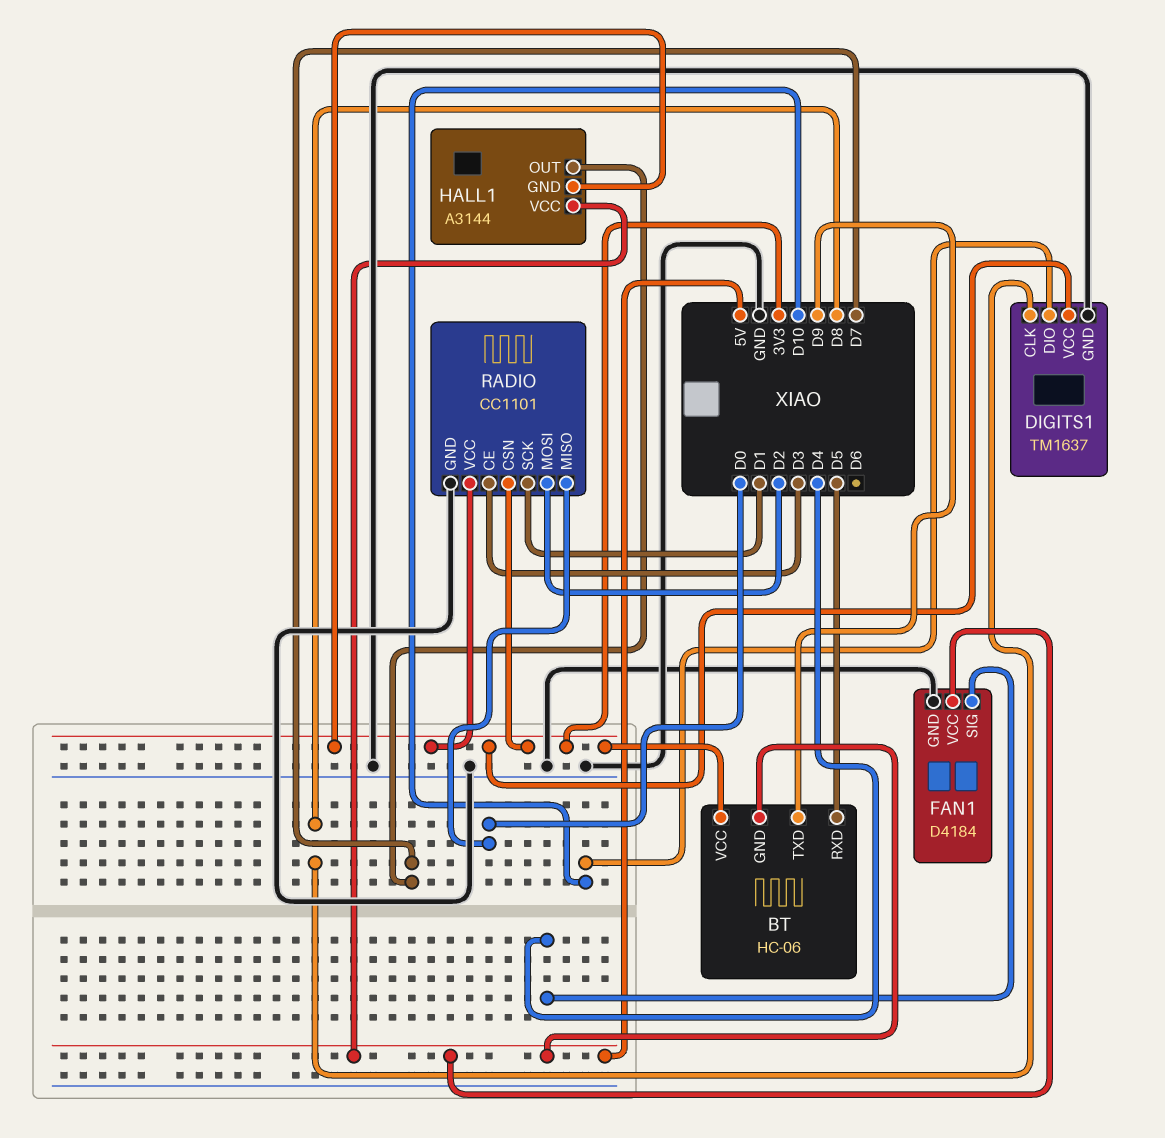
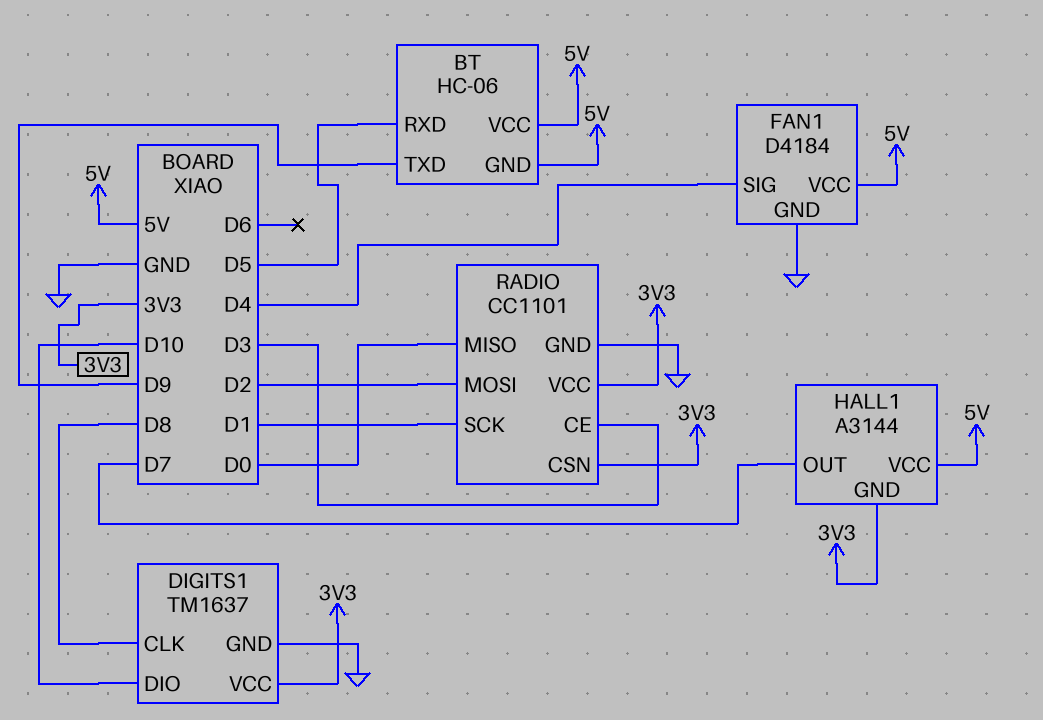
BT pin VCC: 3V3 -> 5V

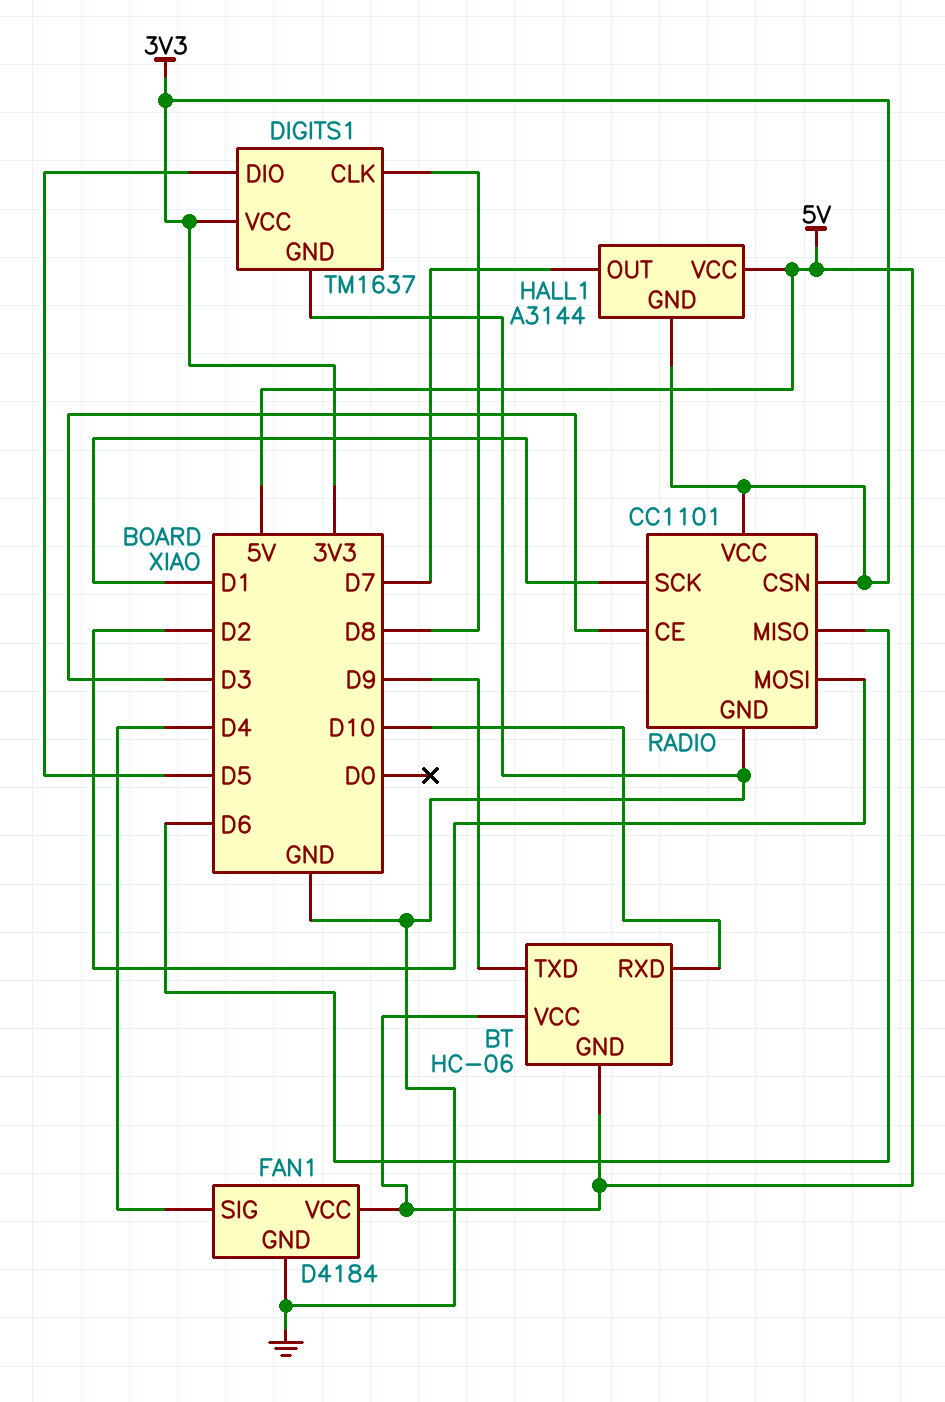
BT pin RXD: D5 -> D10
DIGITS1 pin DIO: D10 -> D5
RADIO pin MISO: D0 -> D6

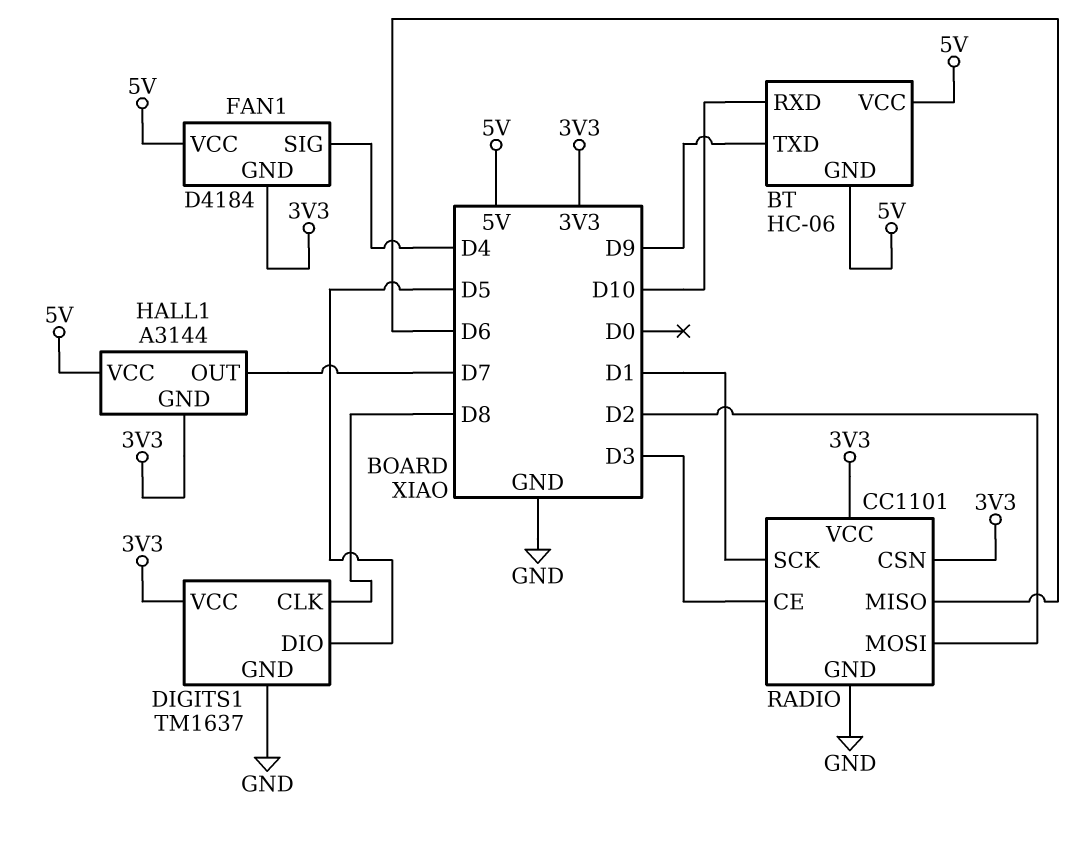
FAN1 pin GND: GND -> 3V3

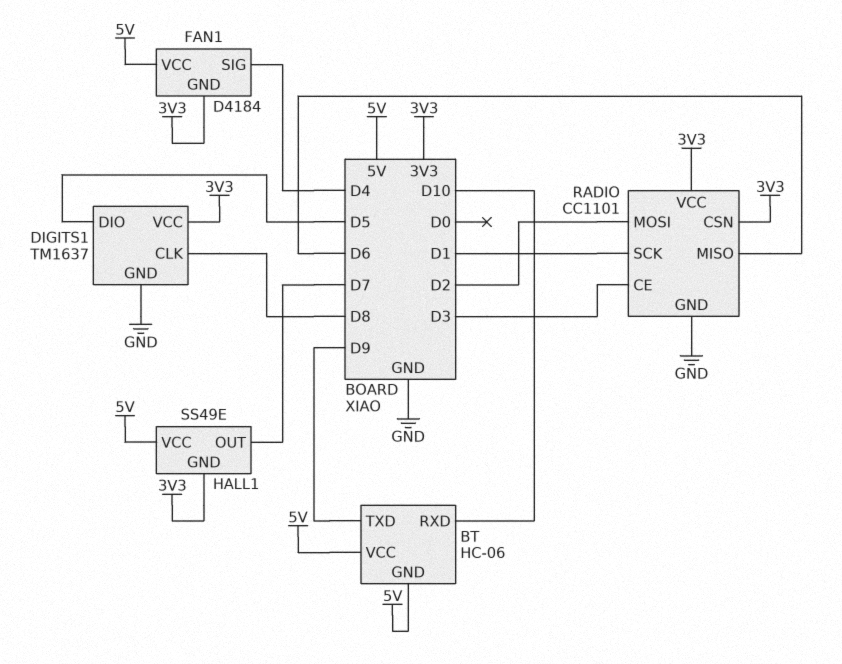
HALL1: A3144 -> SS49E

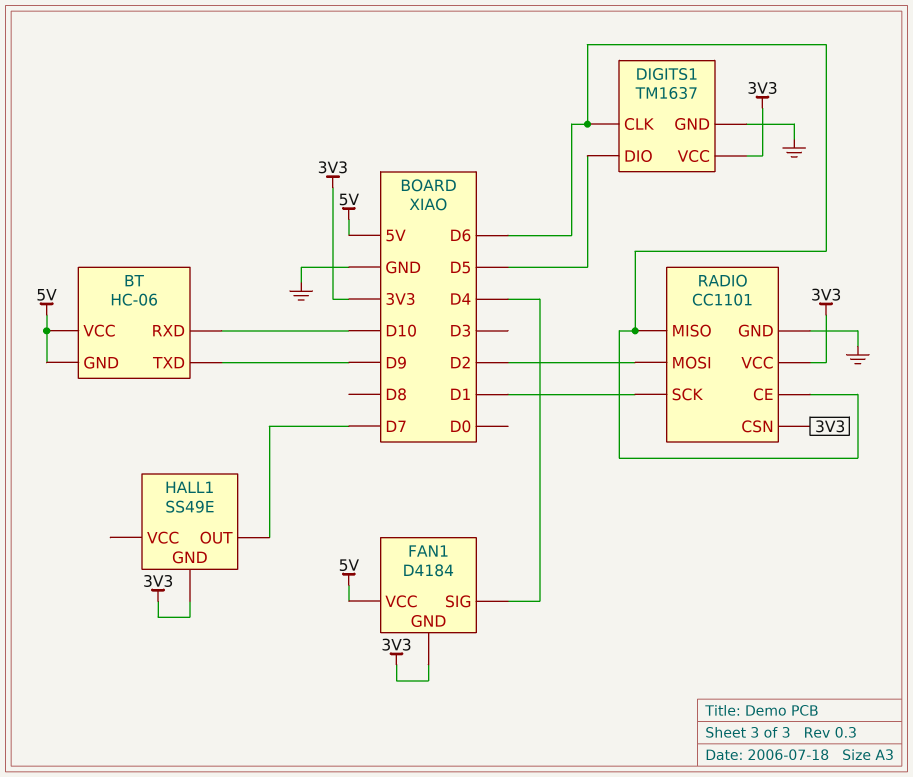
DIGITS1 pin CLK: D8 -> D6
HALL1 pin VCC: 5V -> none
RADIO pin CE: D3 -> D6

